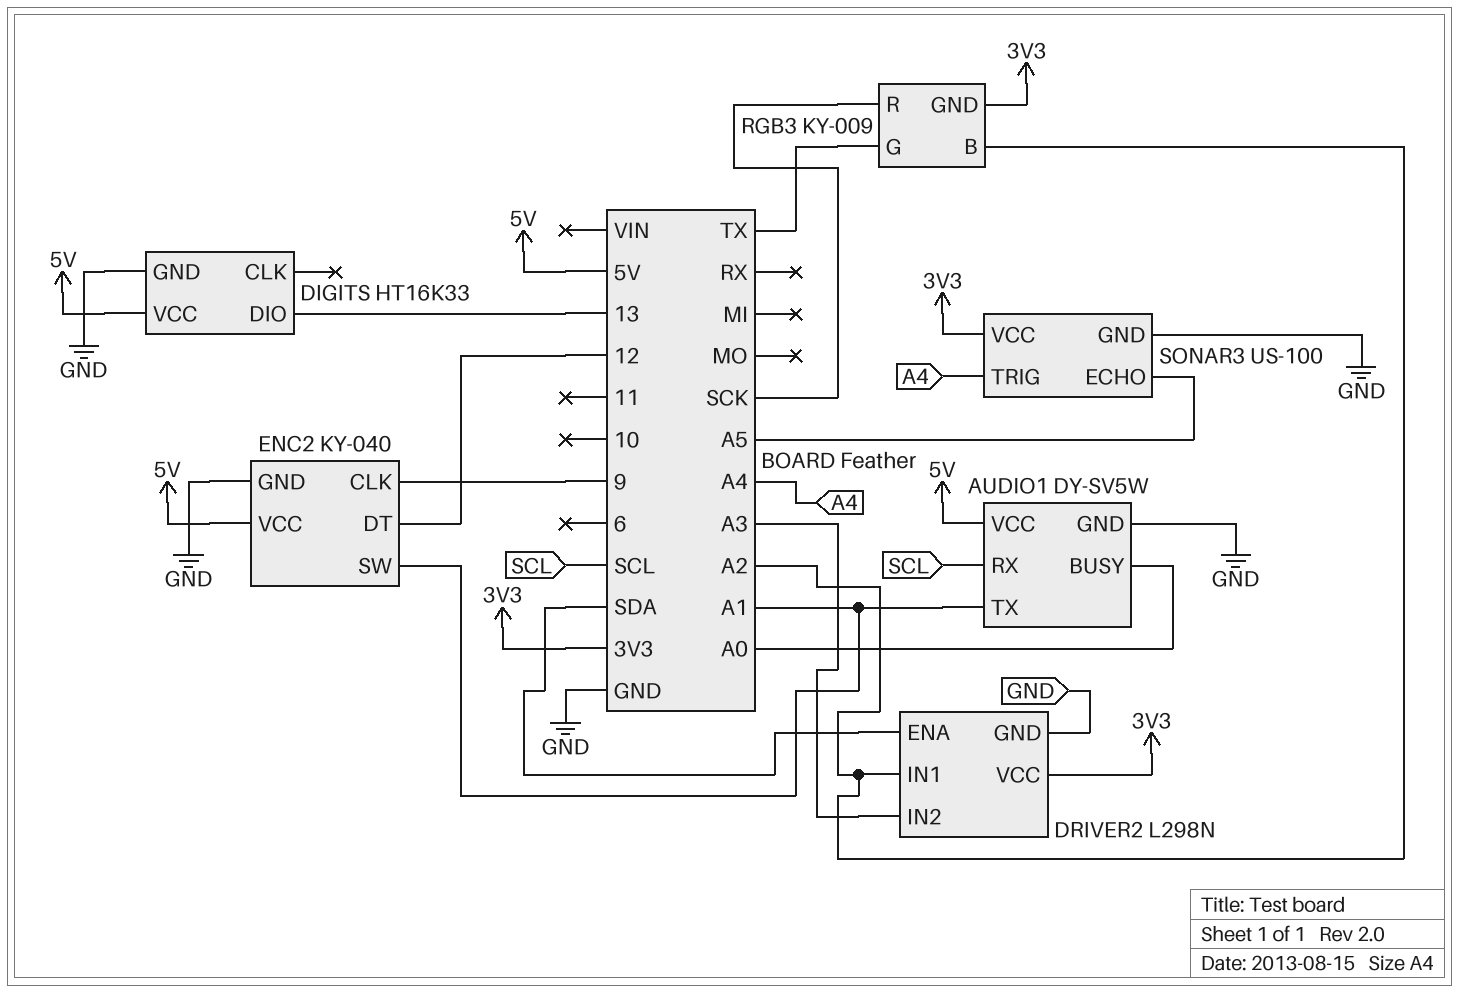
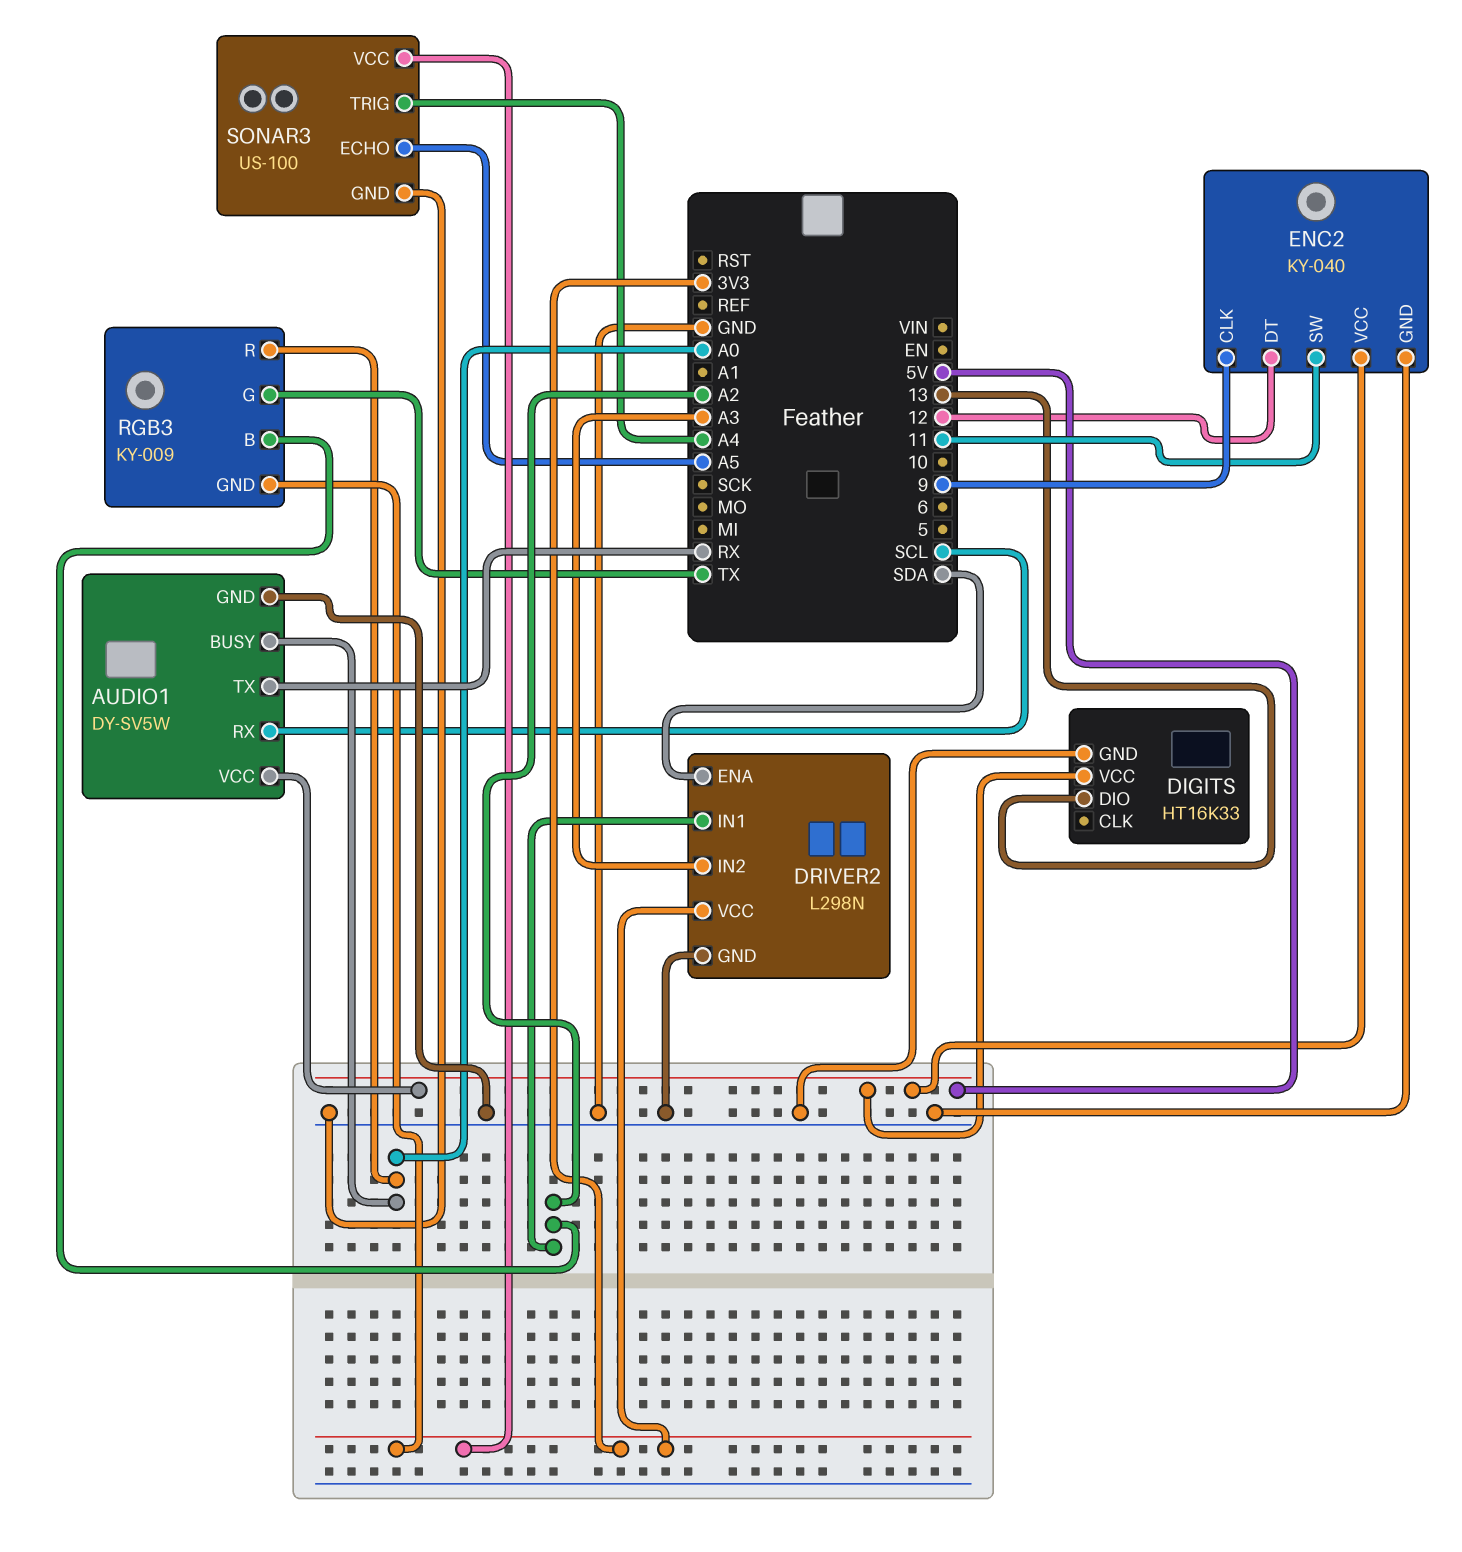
AUDIO1 pin TX: A1 -> RX
ENC2 pin SW: A1 -> 11
RGB3 pin R: SCK -> A0

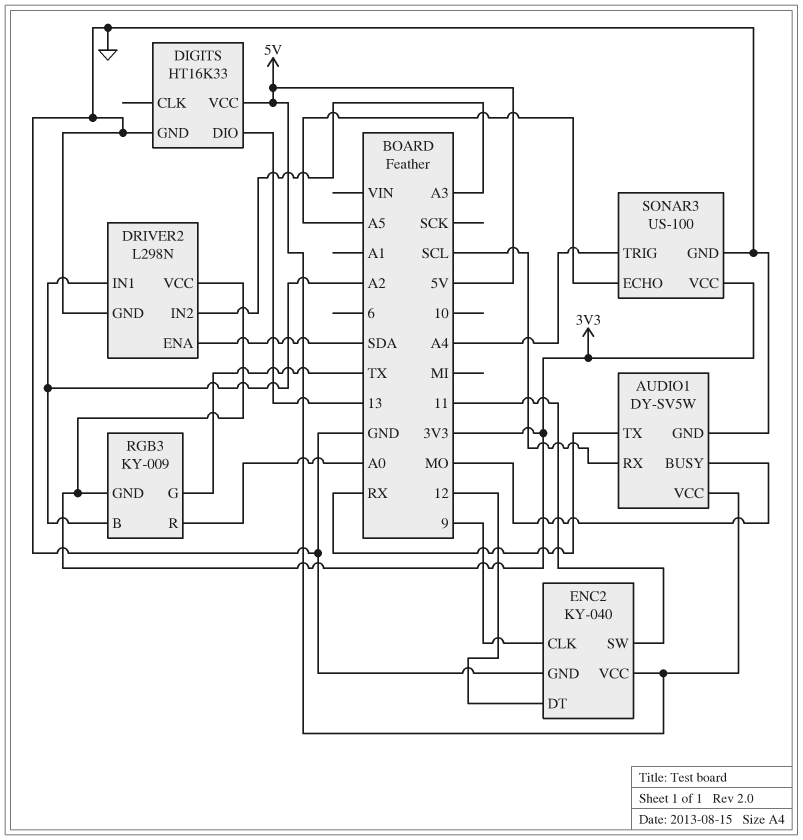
AUDIO1 pin BUSY: A0 -> MO

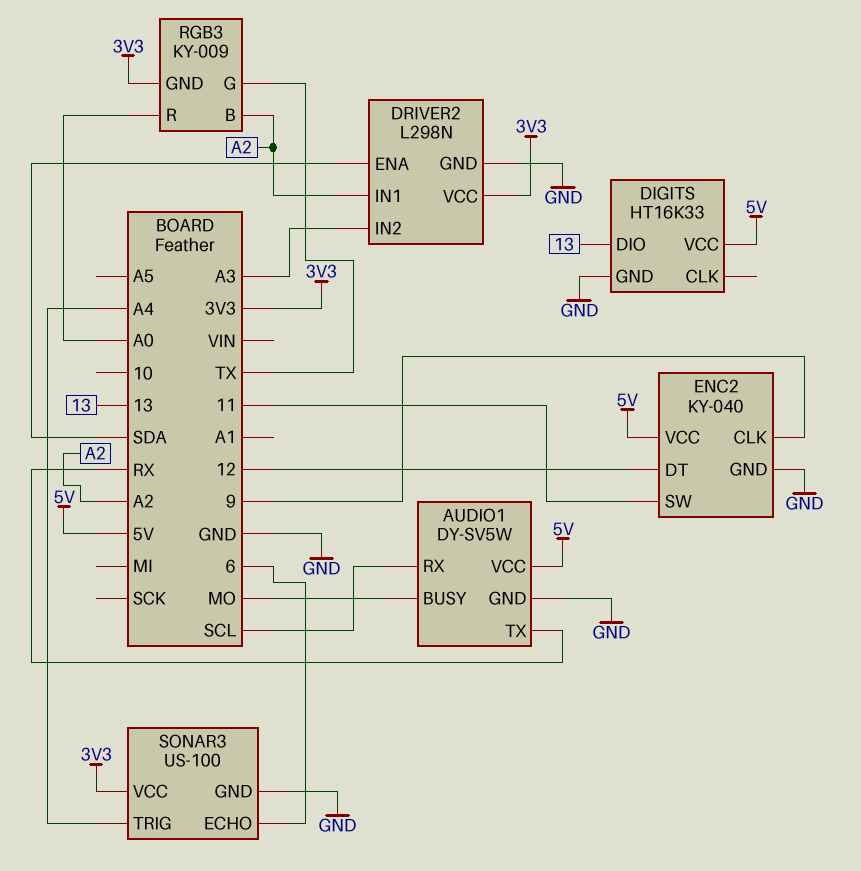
SONAR3 pin ECHO: A5 -> 6

